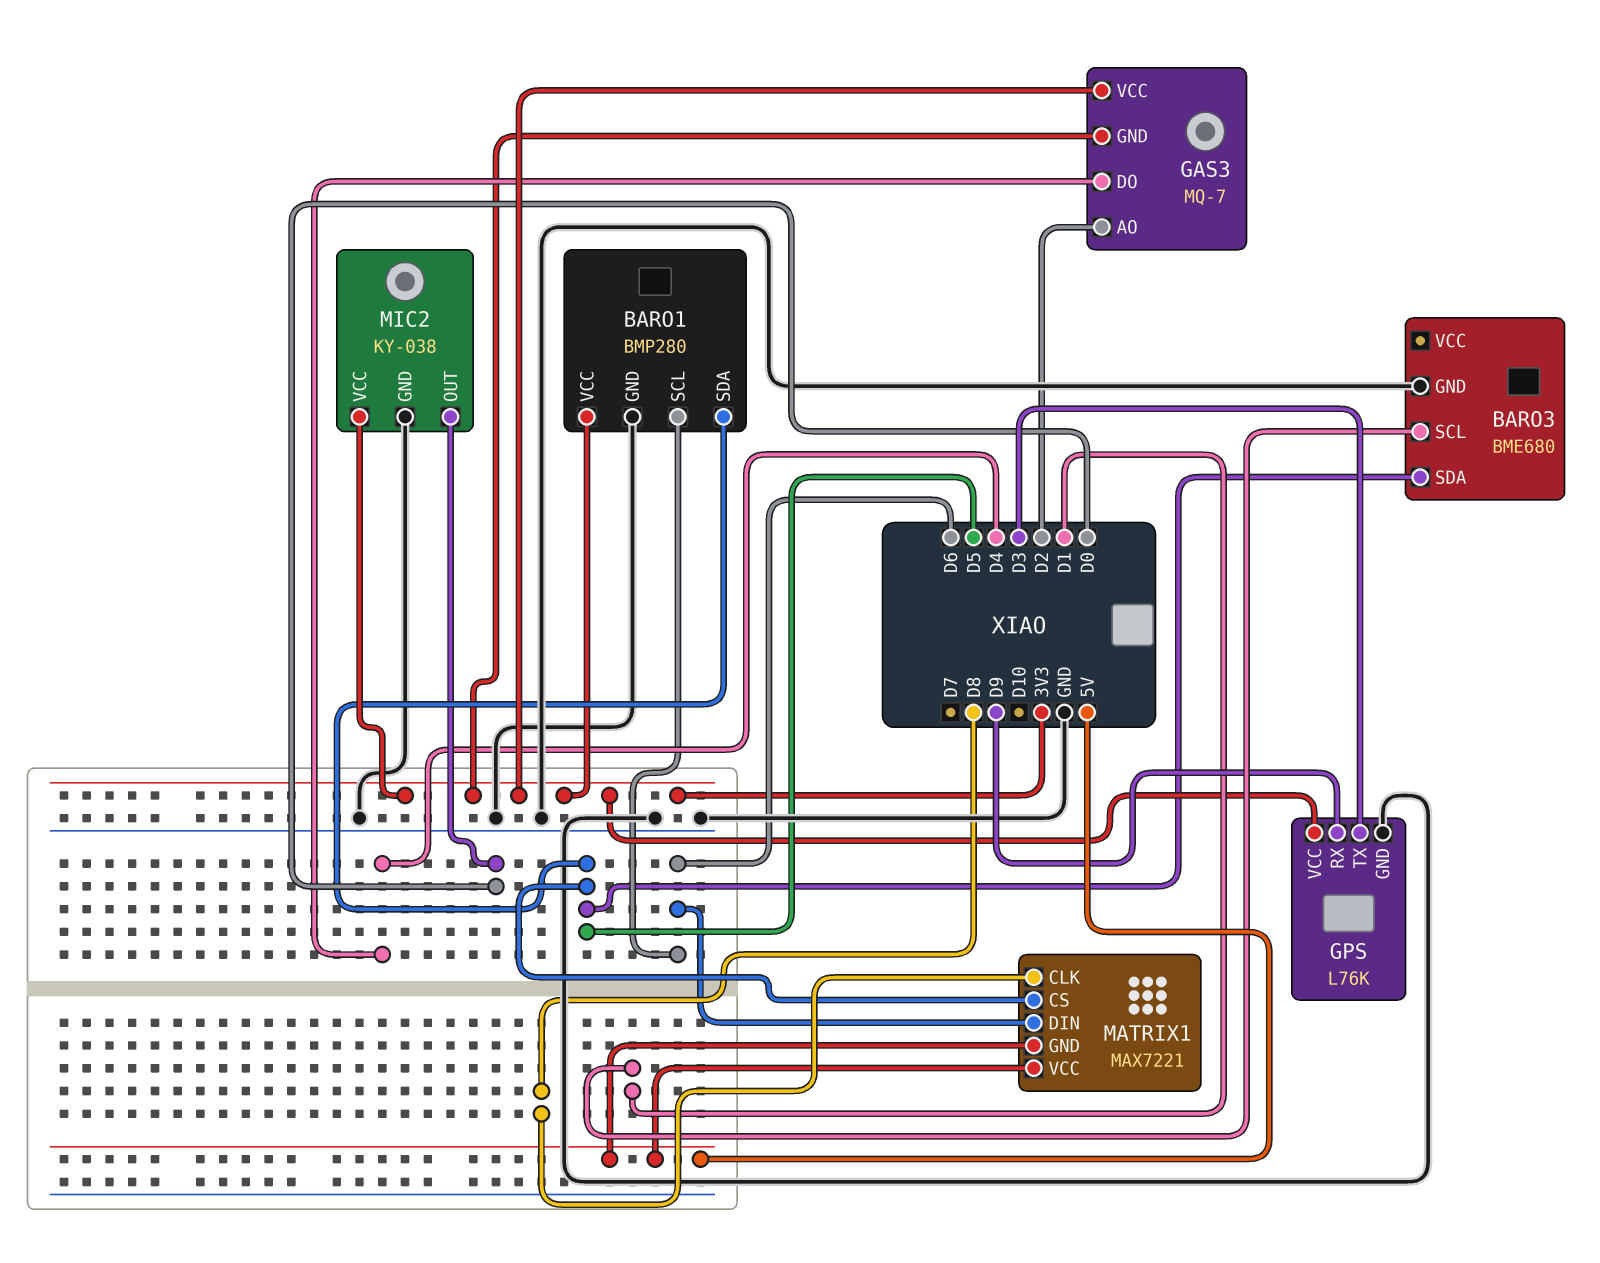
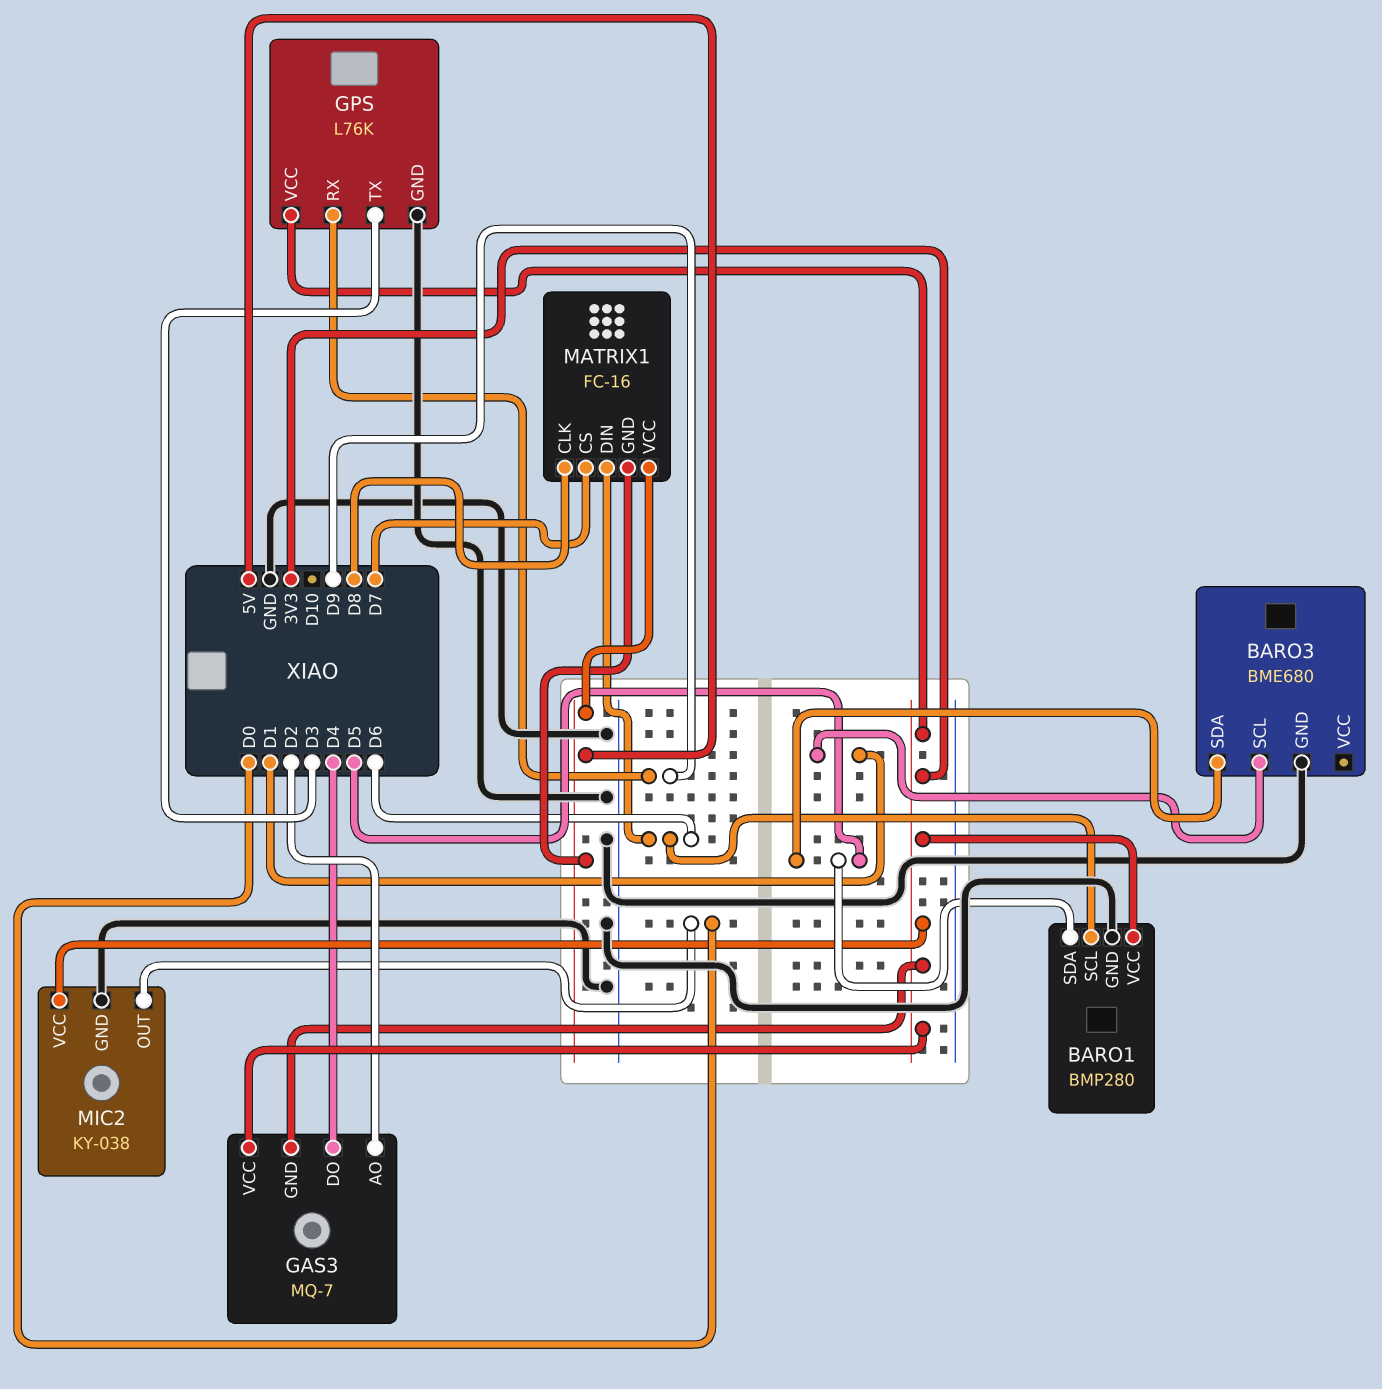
MATRIX1: MAX7221 -> FC-16
MATRIX1 pin CS: D5 -> D7

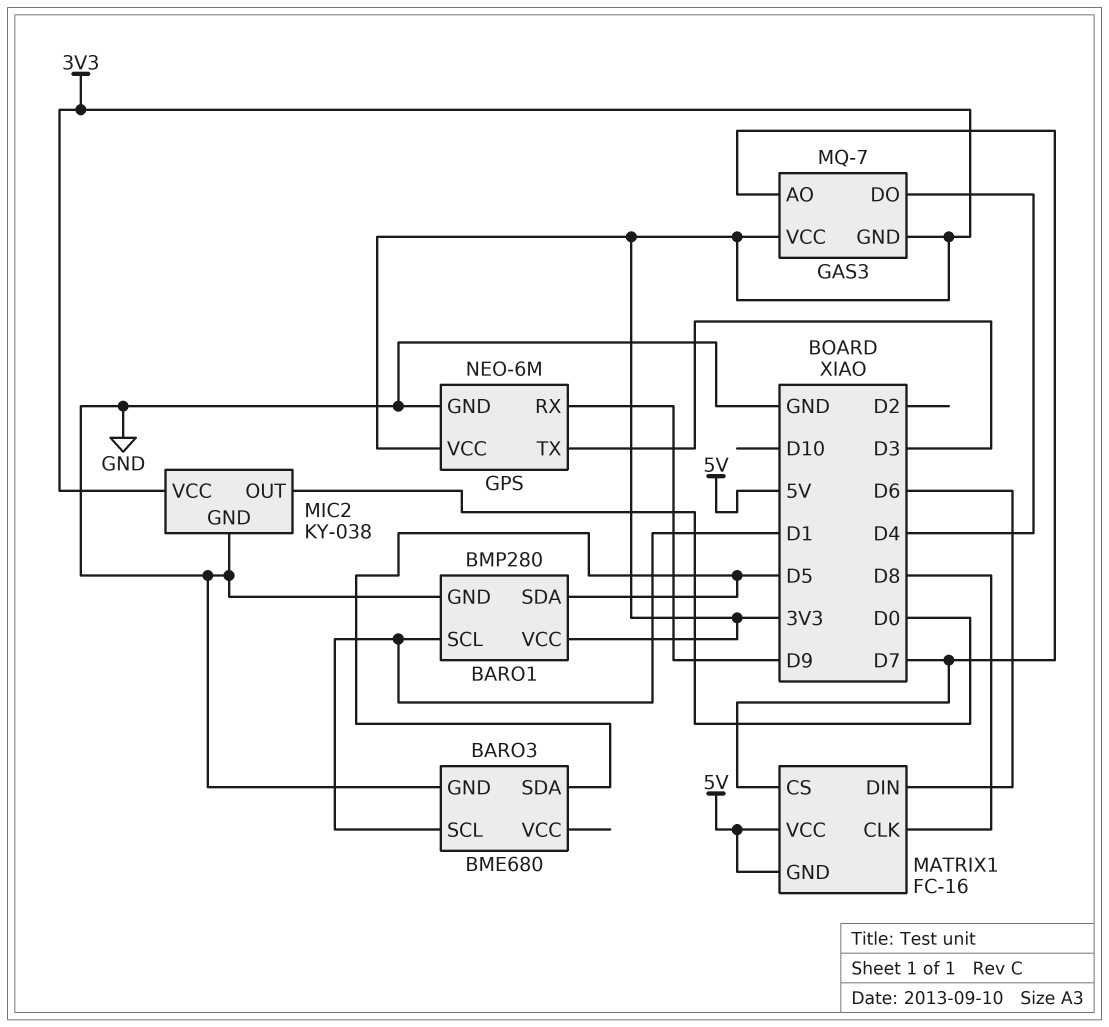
BARO1 pin SCL: D6 -> D1
GAS3 pin AO: D2 -> D7
GPS: L76K -> NEO-6M

